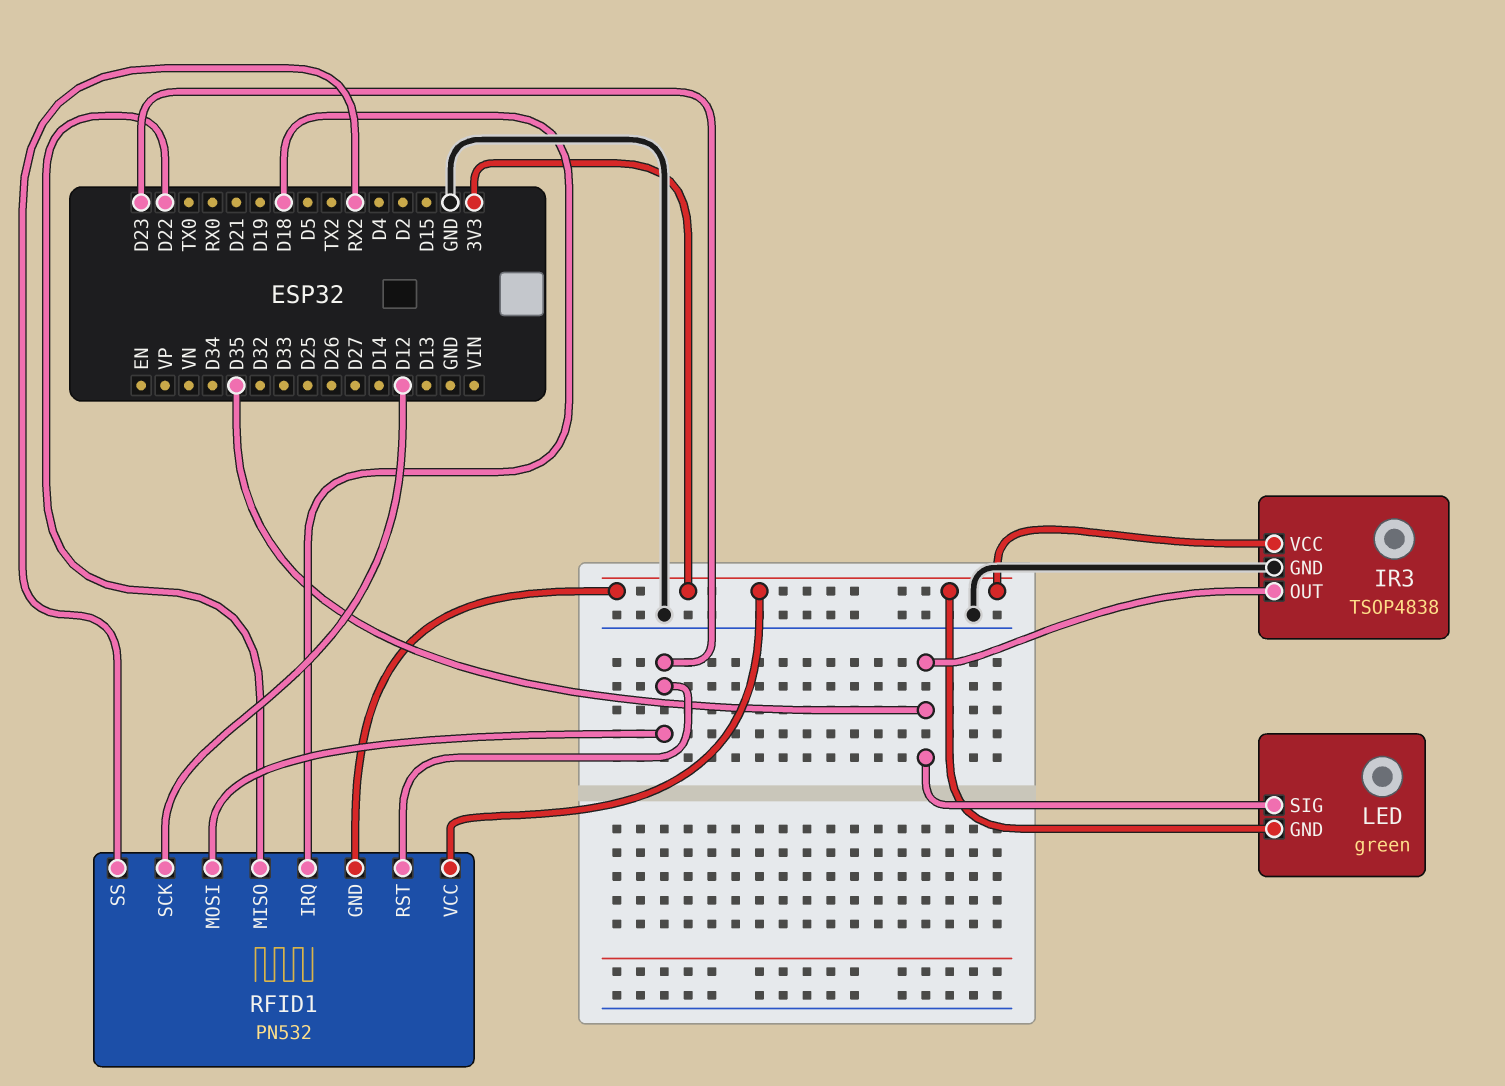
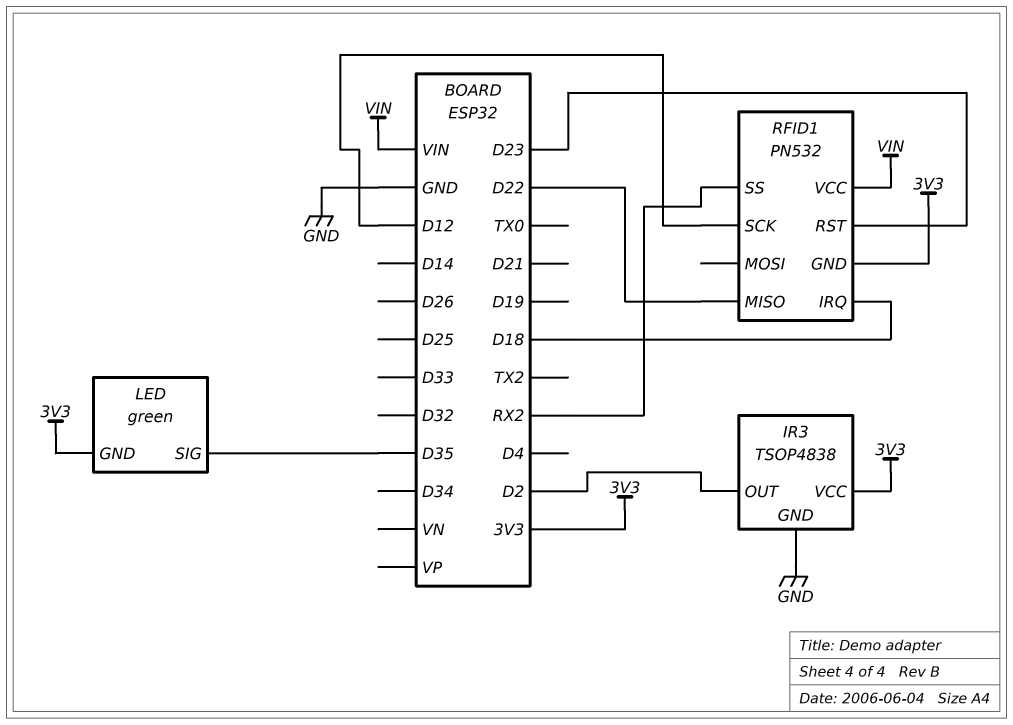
IR3 pin OUT: D35 -> D2
RFID1 pin MOSI: D23 -> none
RFID1 pin VCC: 3V3 -> VIN

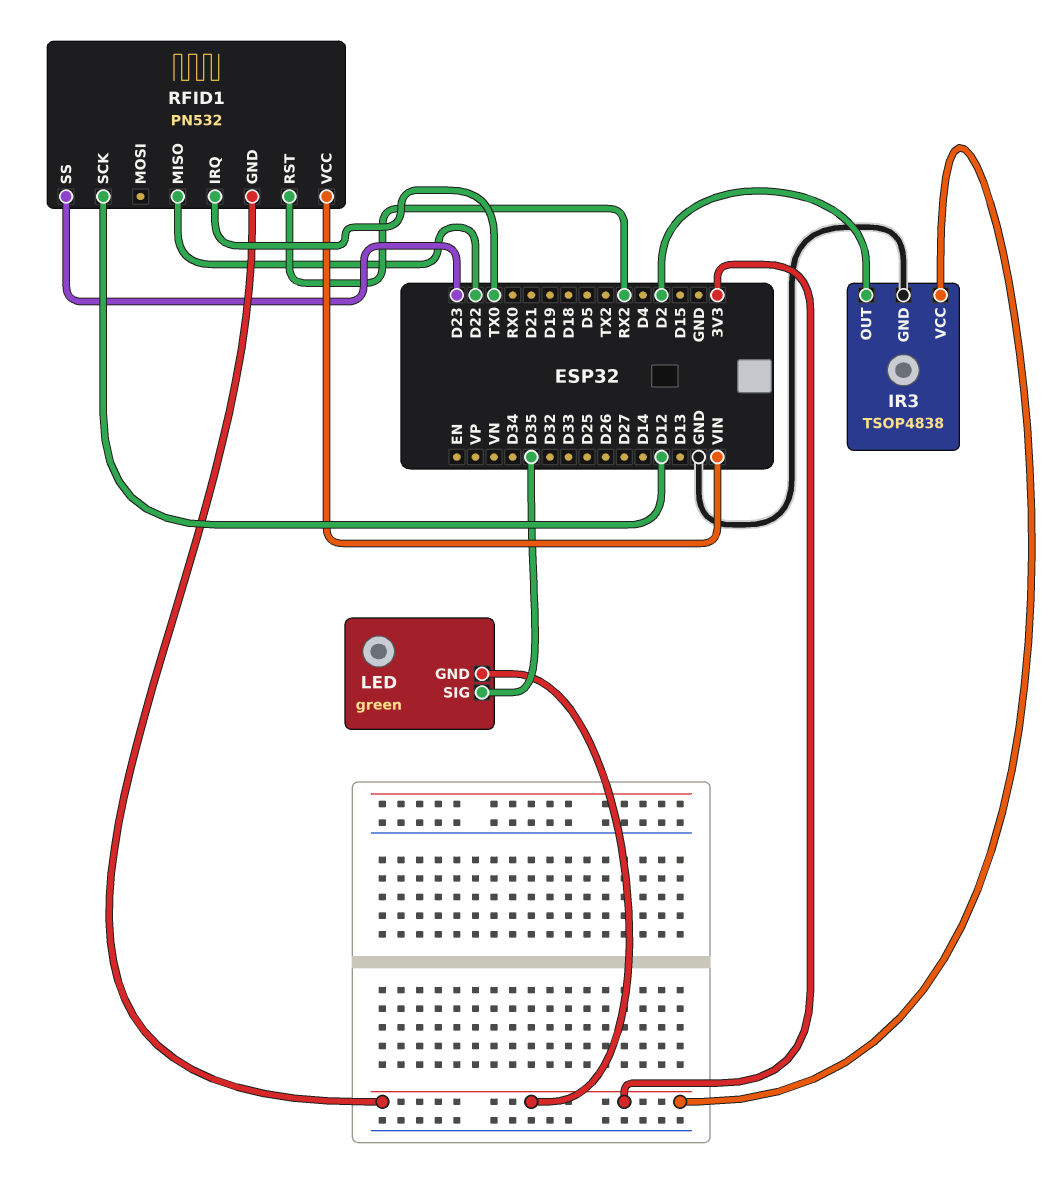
RFID1 pin IRQ: D18 -> TX0
RFID1 pin RST: D23 -> RX2
RFID1 pin SS: RX2 -> D23

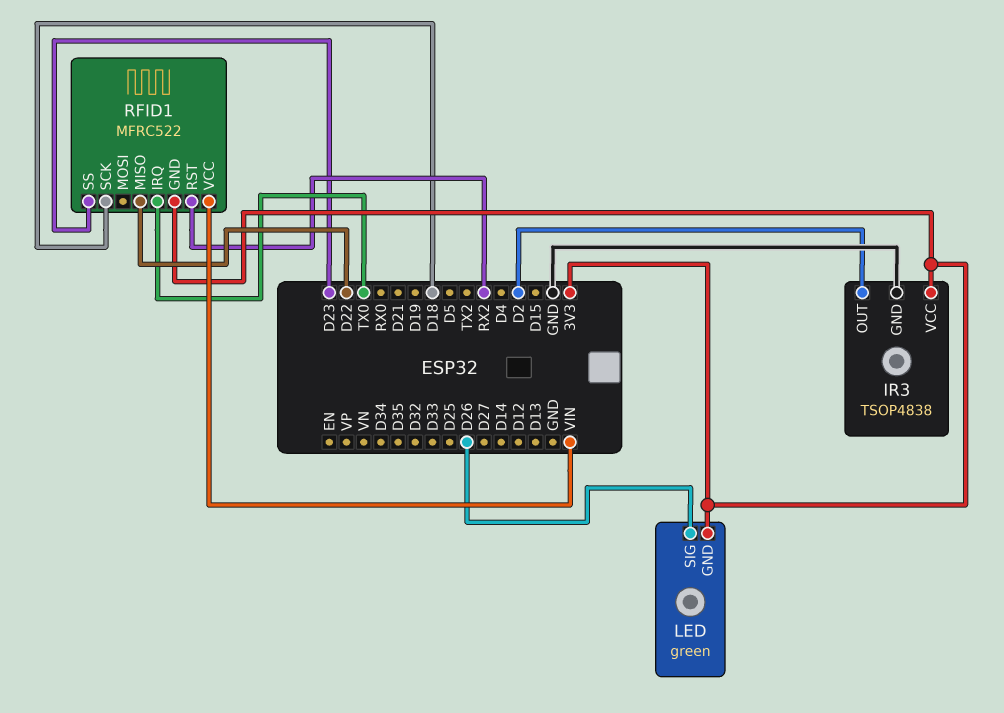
LED pin SIG: D35 -> D26
RFID1: PN532 -> MFRC522
RFID1 pin SCK: D12 -> D18

